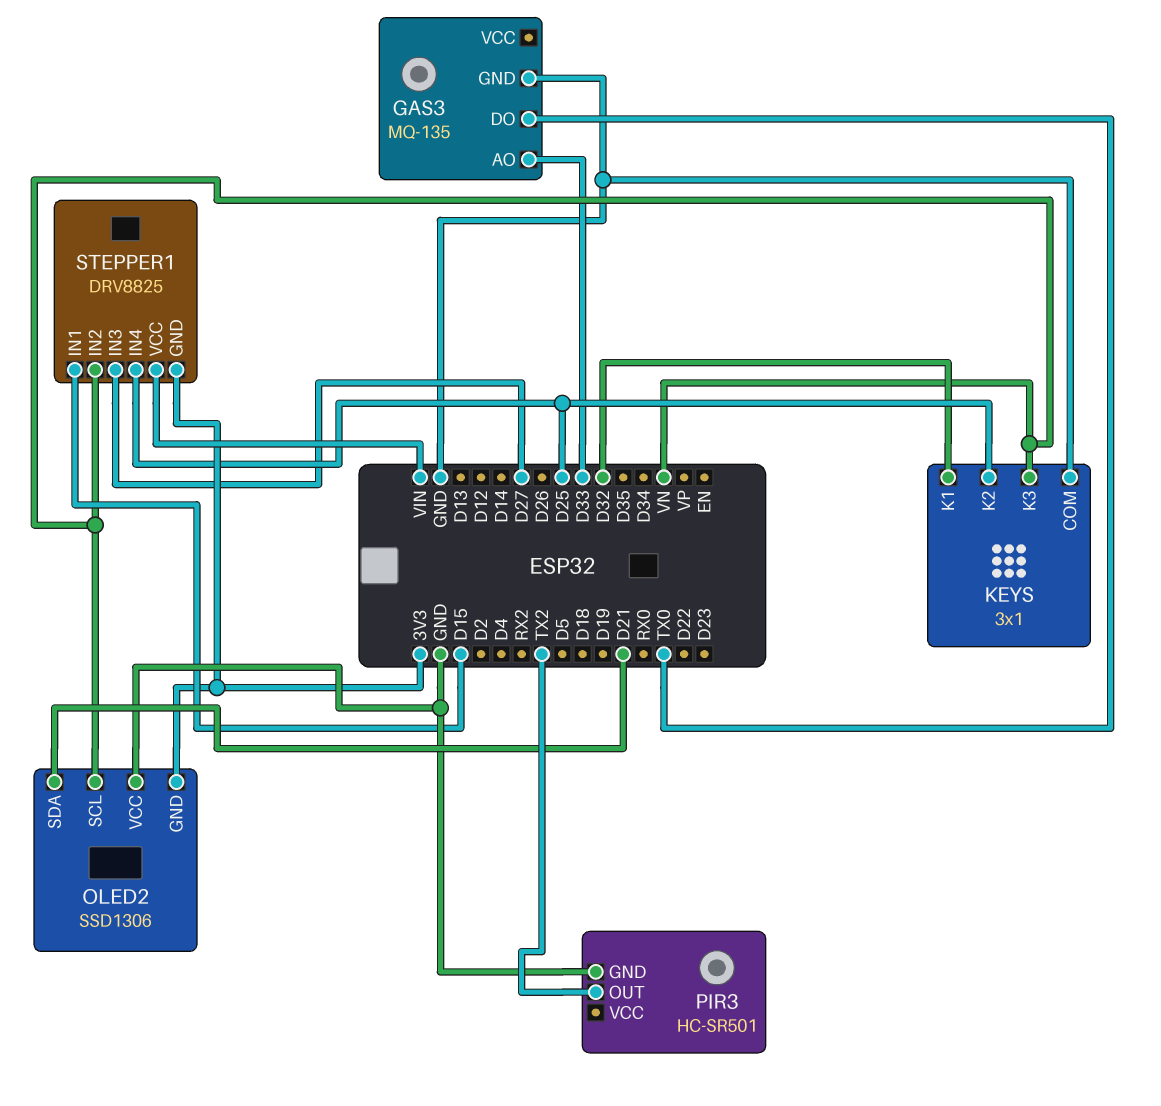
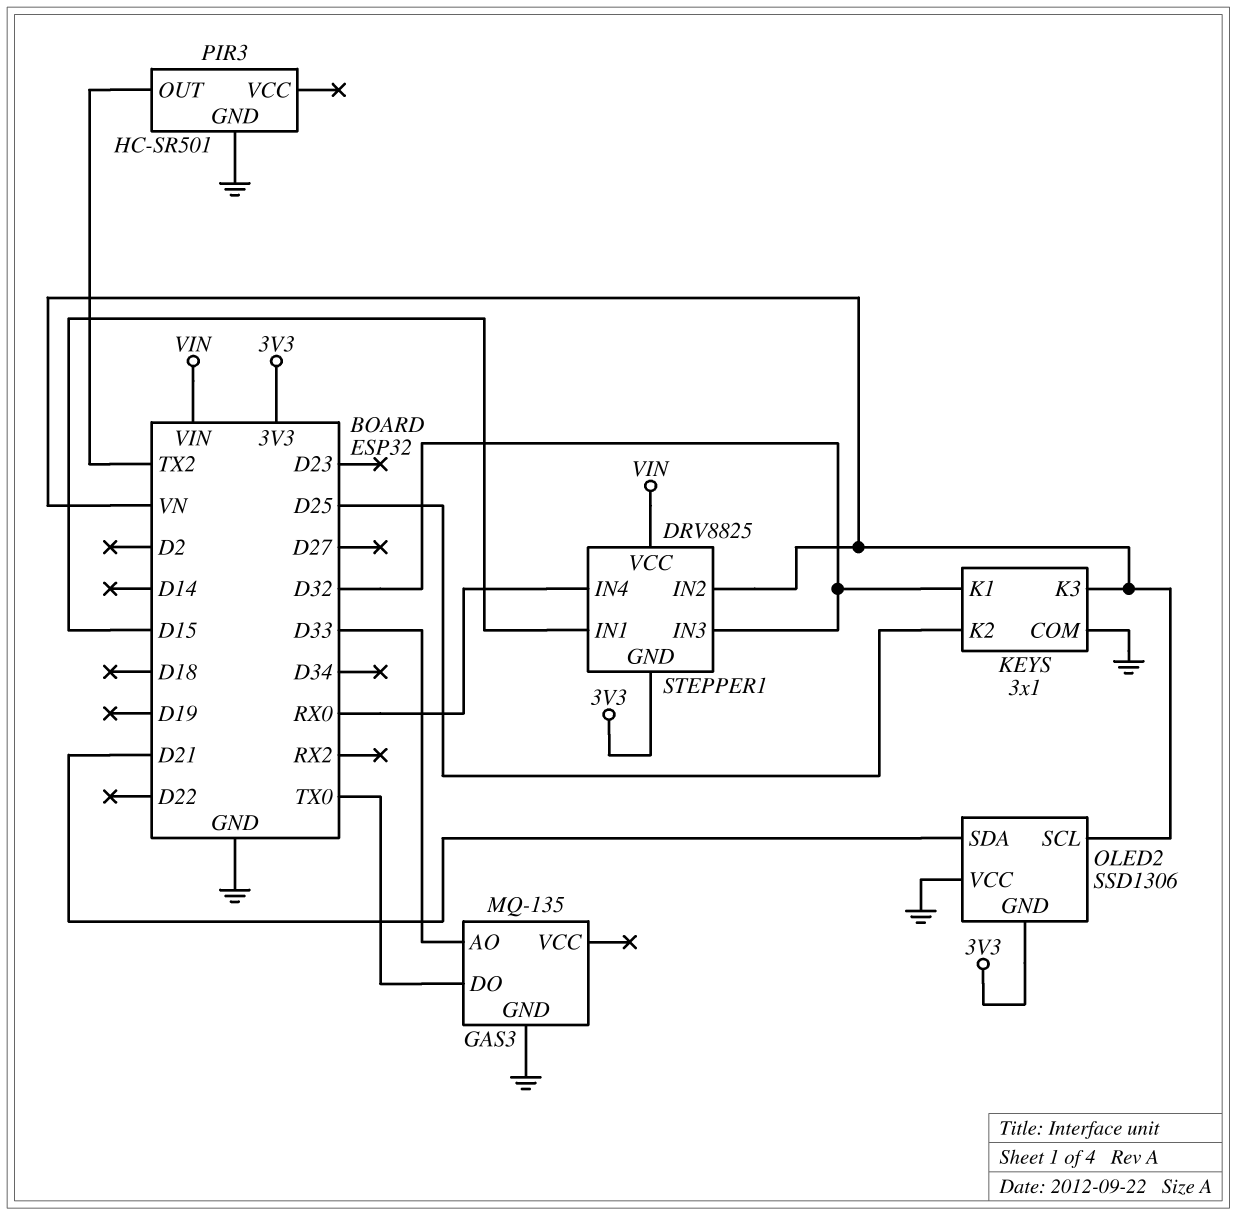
STEPPER1 pin IN3: D27 -> D32
STEPPER1 pin IN4: D25 -> RX0

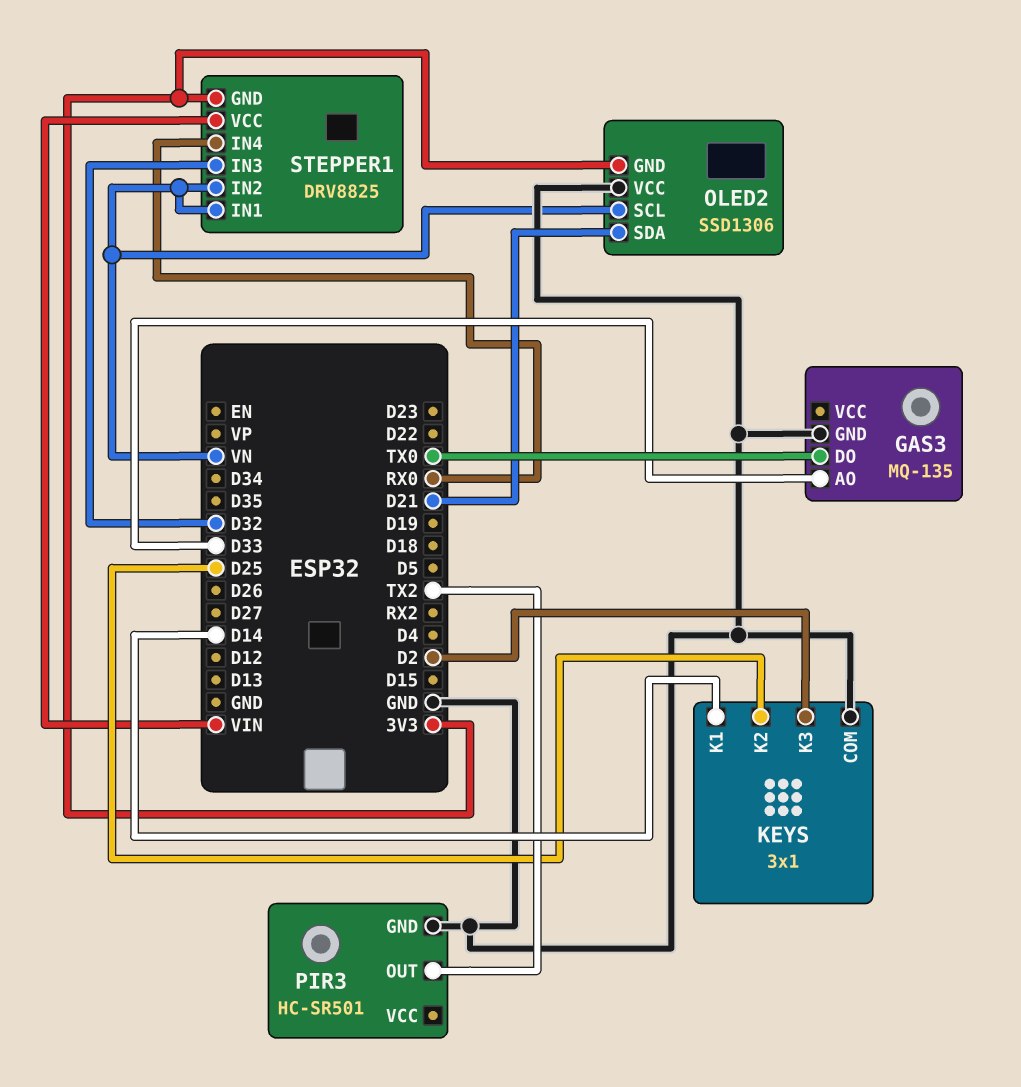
KEYS pin K1: D32 -> D14
KEYS pin K3: VN -> D2
STEPPER1 pin IN1: D15 -> VN

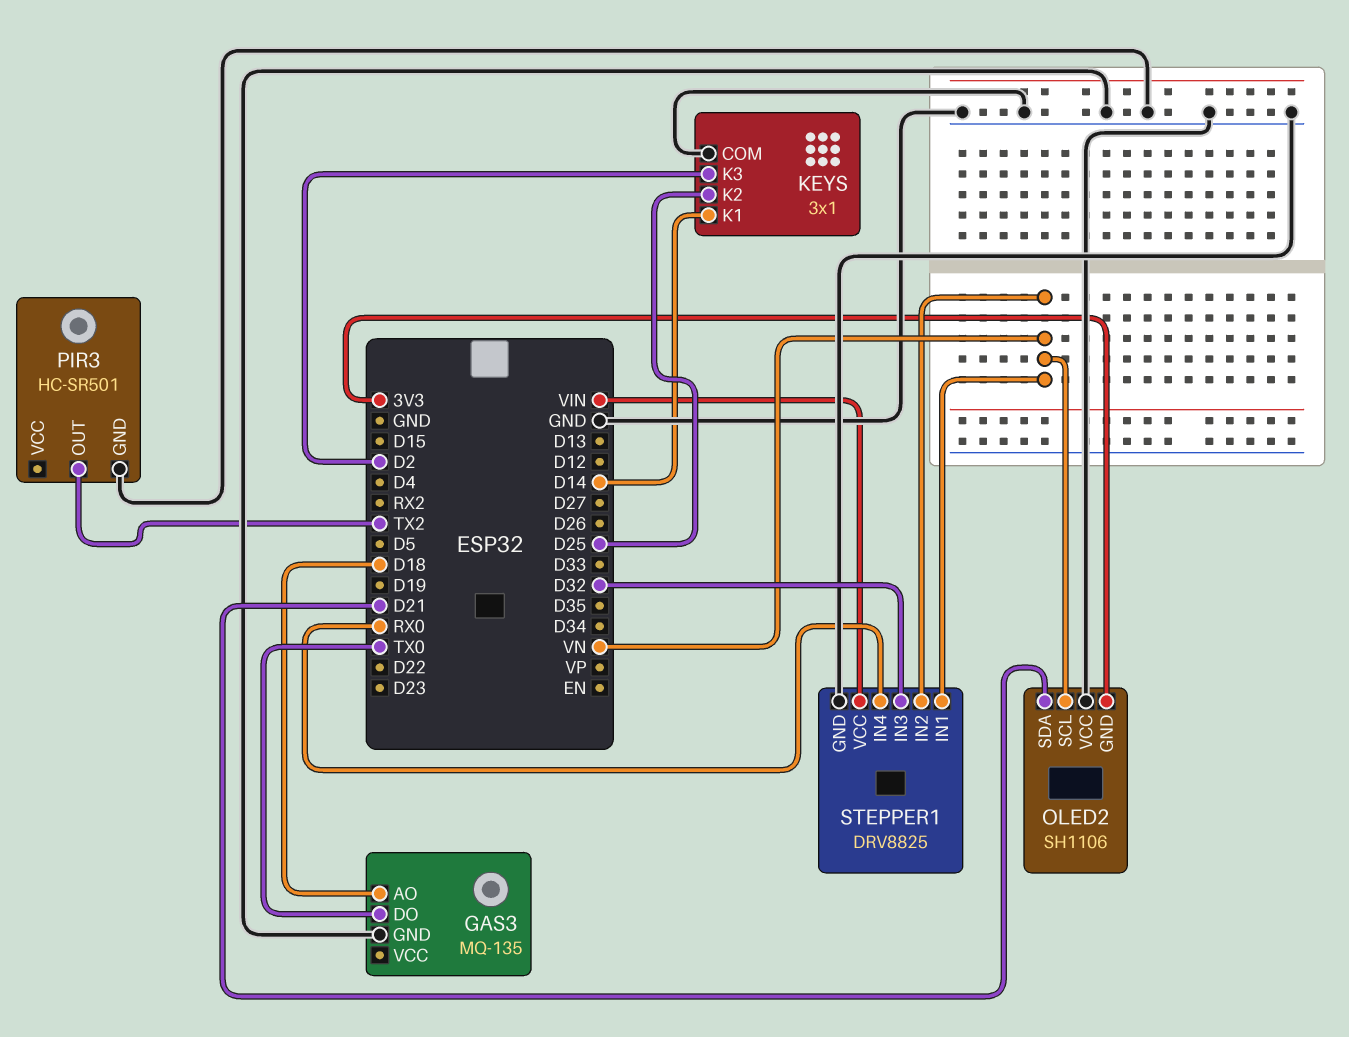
GAS3 pin AO: D33 -> D18
OLED2: SSD1306 -> SH1106
STEPPER1 pin GND: 3V3 -> GND

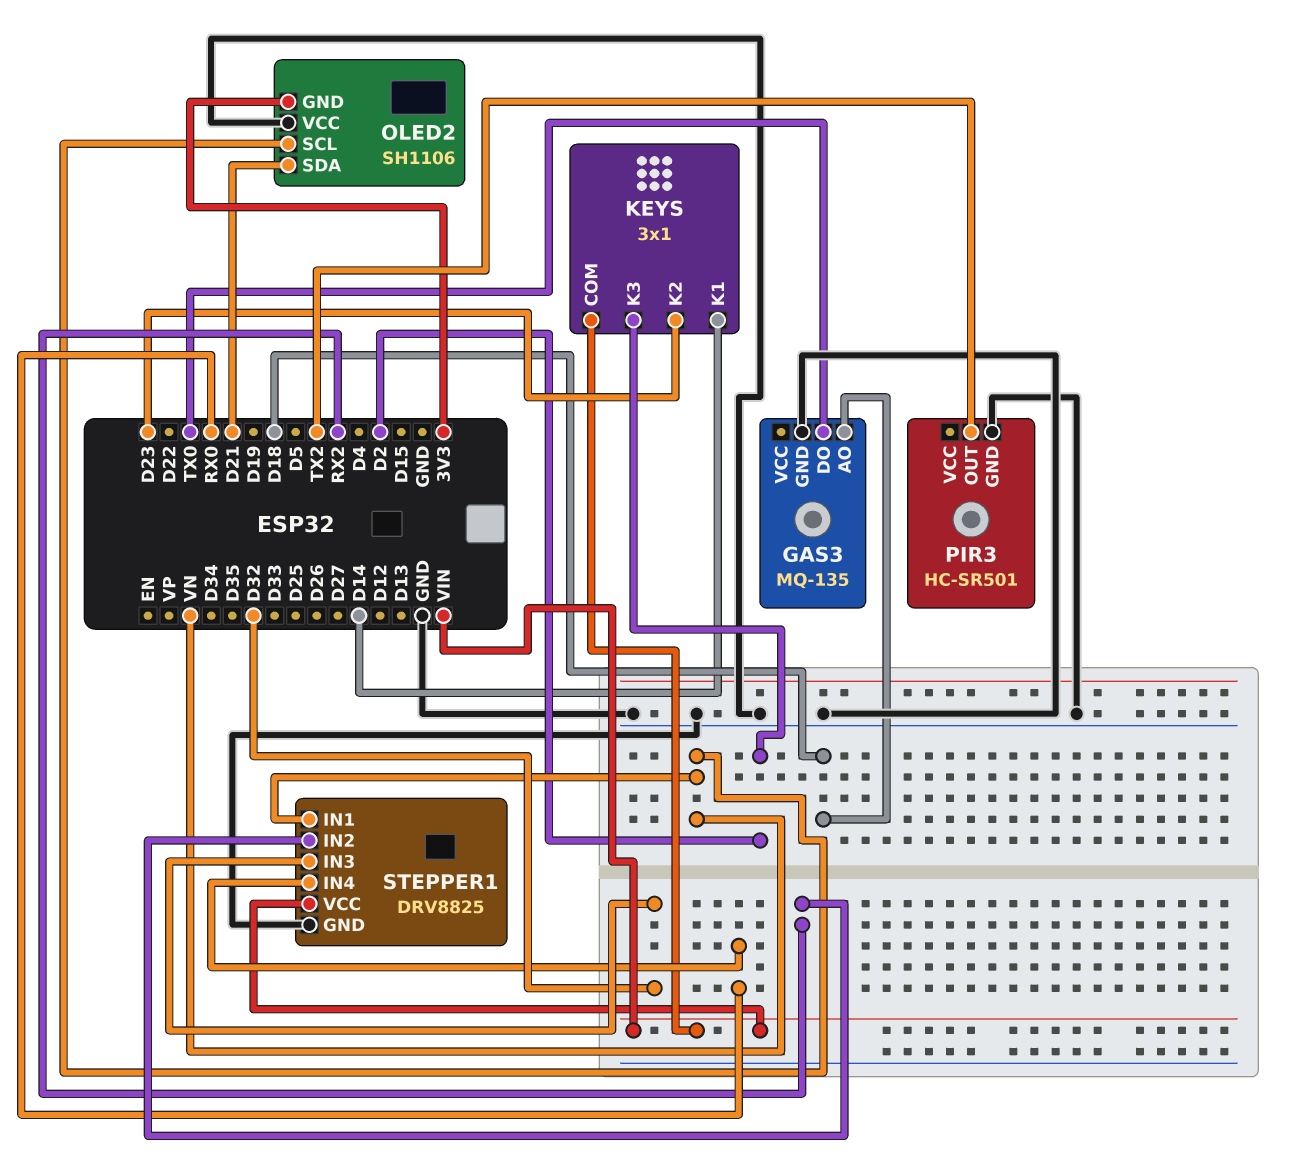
KEYS pin COM: GND -> VIN
KEYS pin K2: D25 -> D23
STEPPER1 pin IN2: VN -> RX2

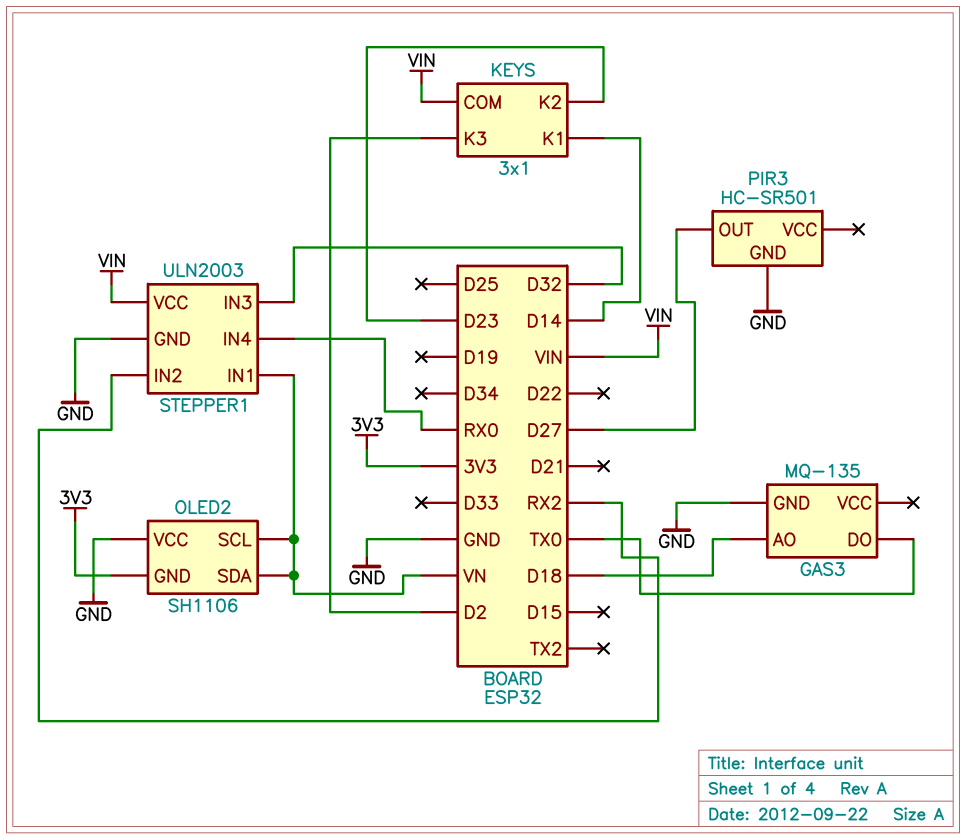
OLED2 pin SDA: D21 -> VN
PIR3 pin OUT: TX2 -> D27
STEPPER1: DRV8825 -> ULN2003

